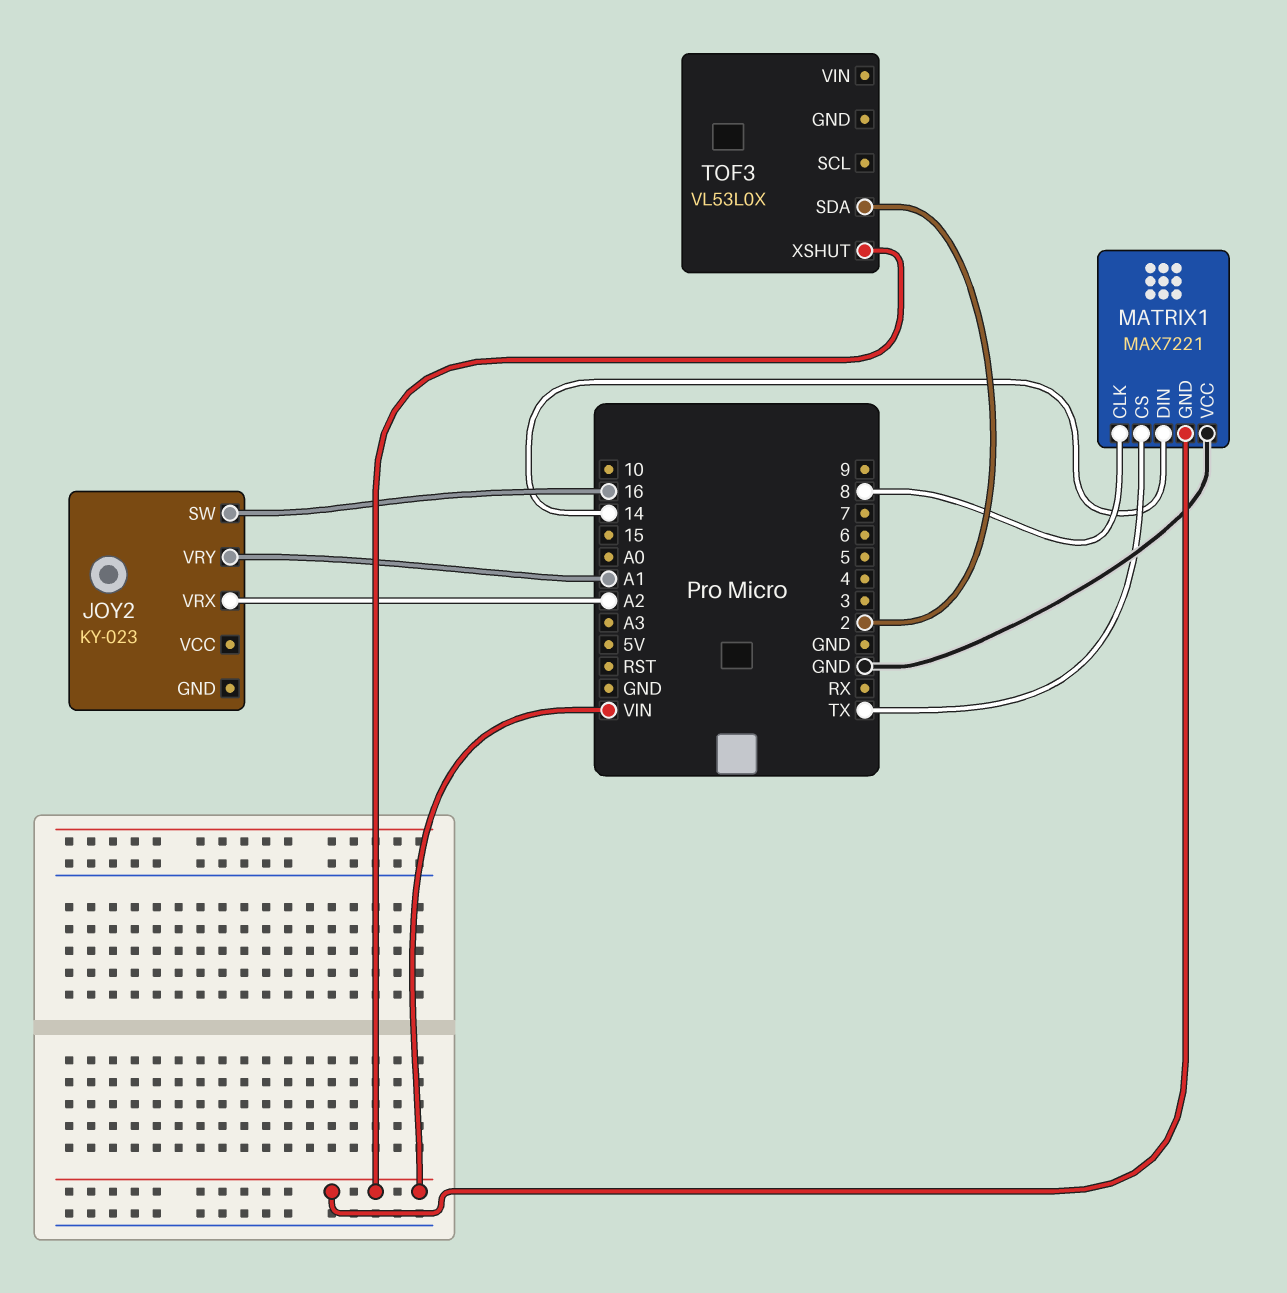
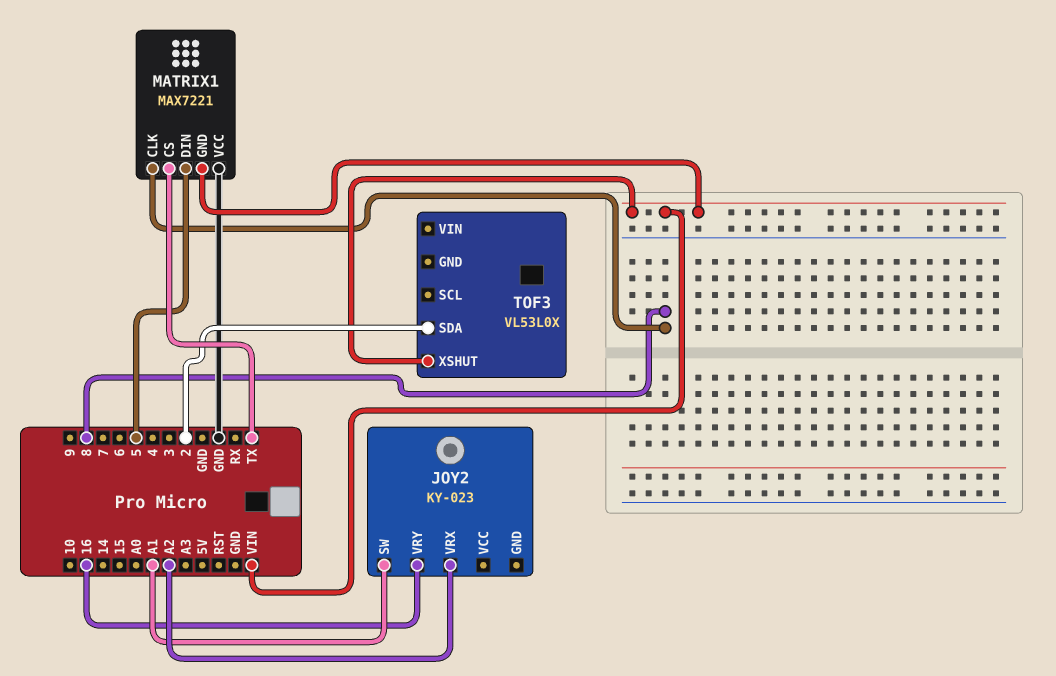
JOY2 pin SW: 16 -> A1
JOY2 pin VRY: A1 -> 16
MATRIX1 pin DIN: 14 -> 5

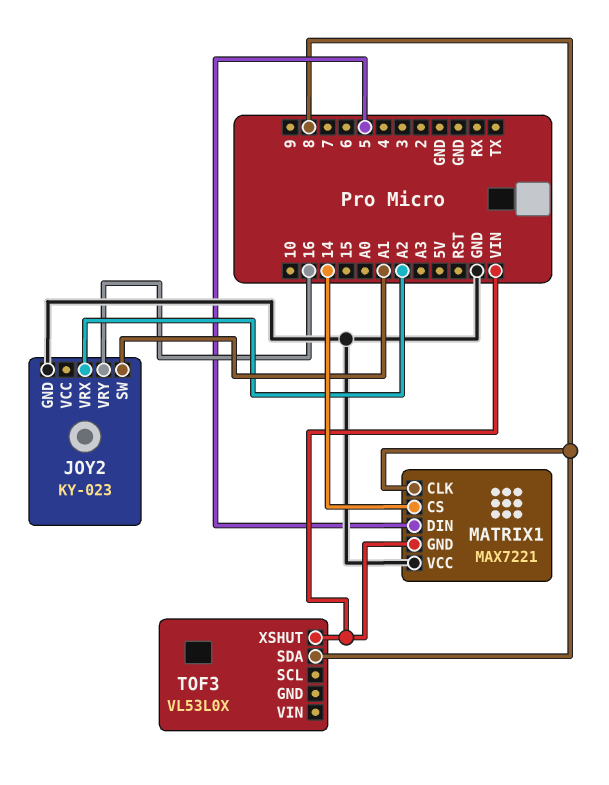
JOY2 pin GND: none -> GND
MATRIX1 pin CS: TX -> 14
TOF3 pin SDA: 2 -> 8

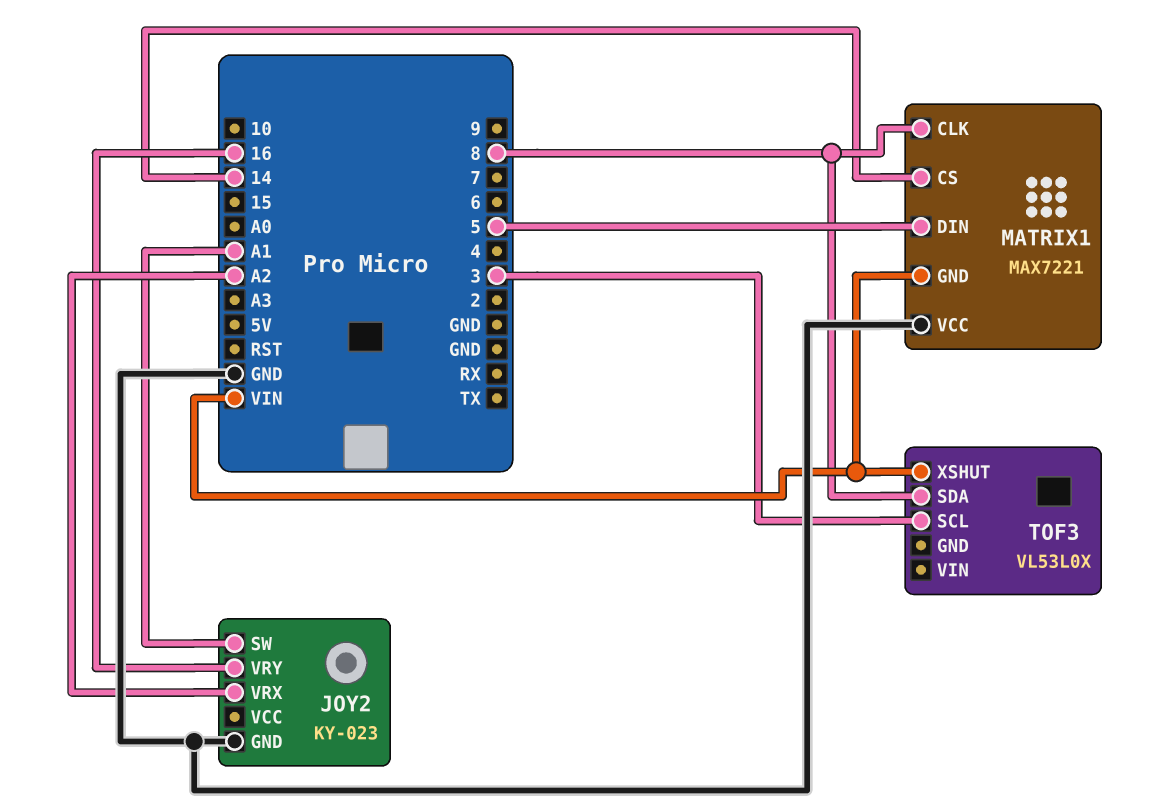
TOF3 pin SCL: none -> 3

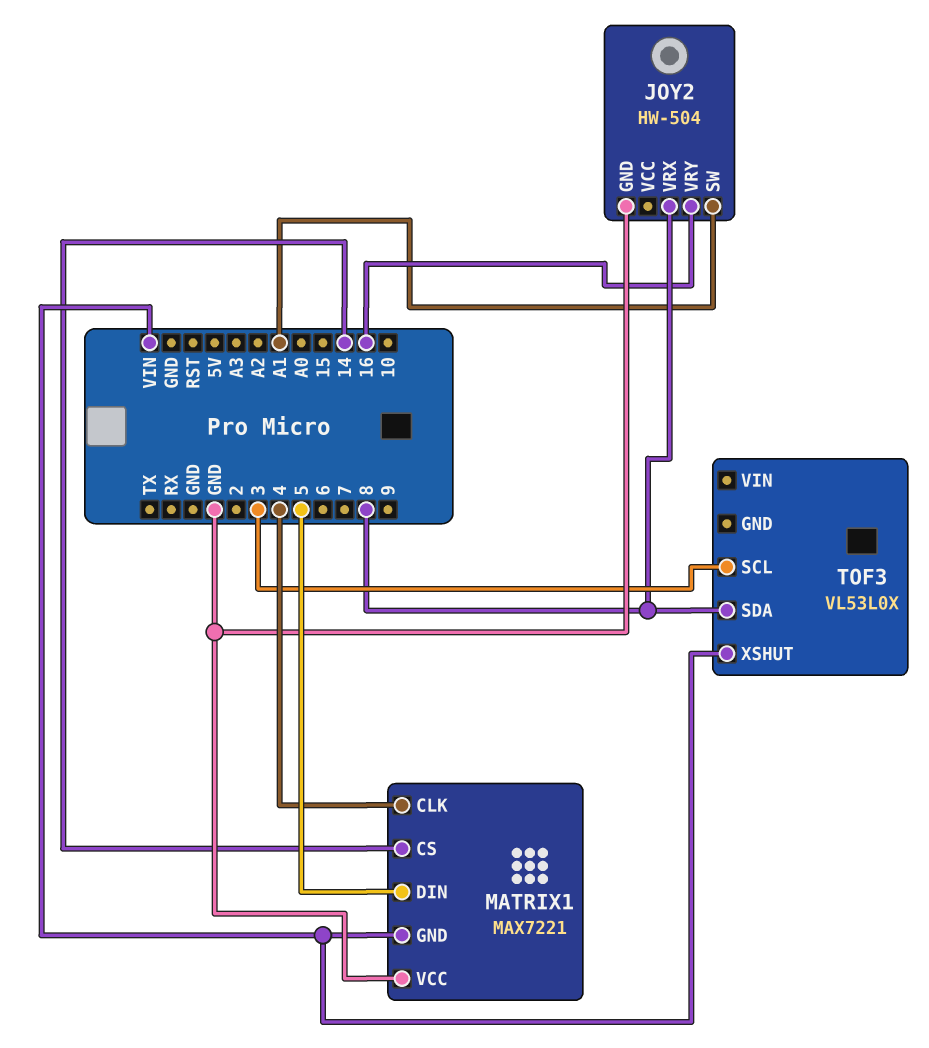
JOY2: KY-023 -> HW-504
JOY2 pin VRX: A2 -> 8
MATRIX1 pin CLK: 8 -> 4

